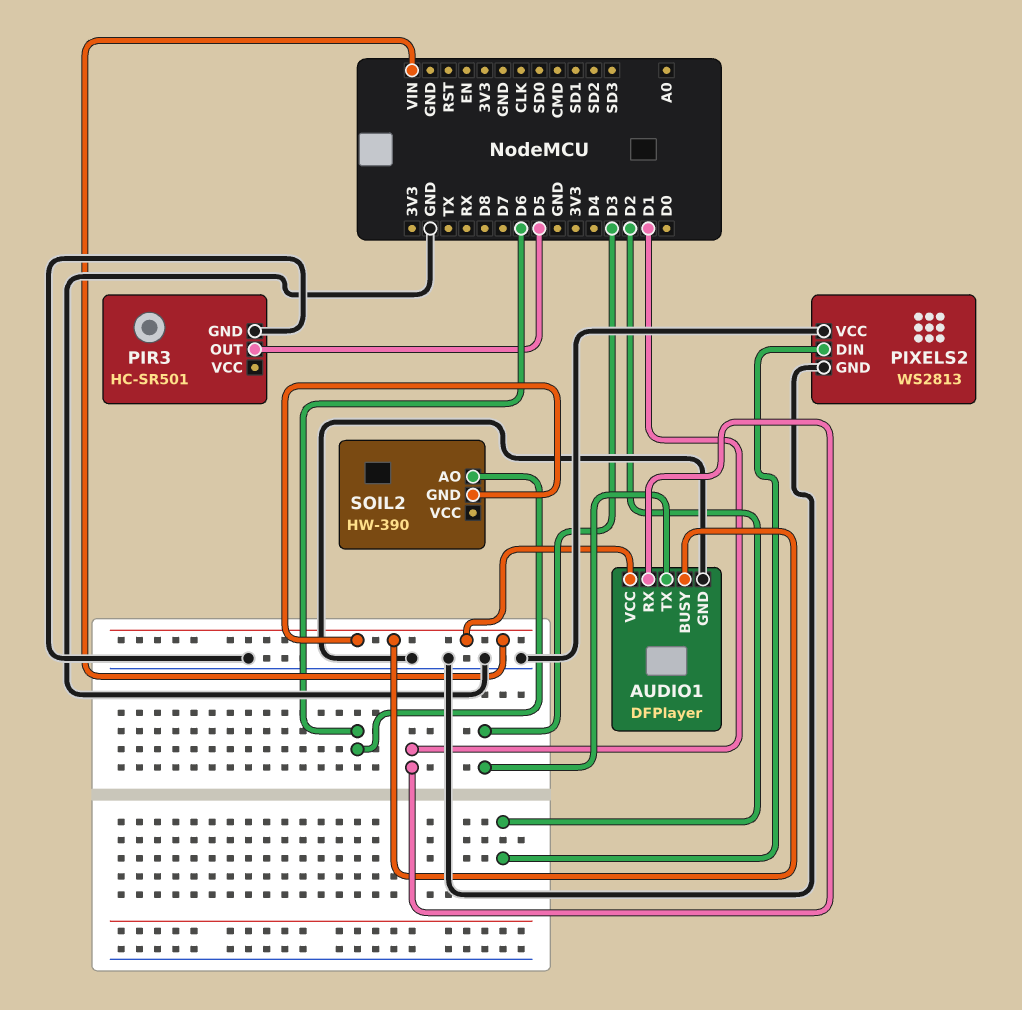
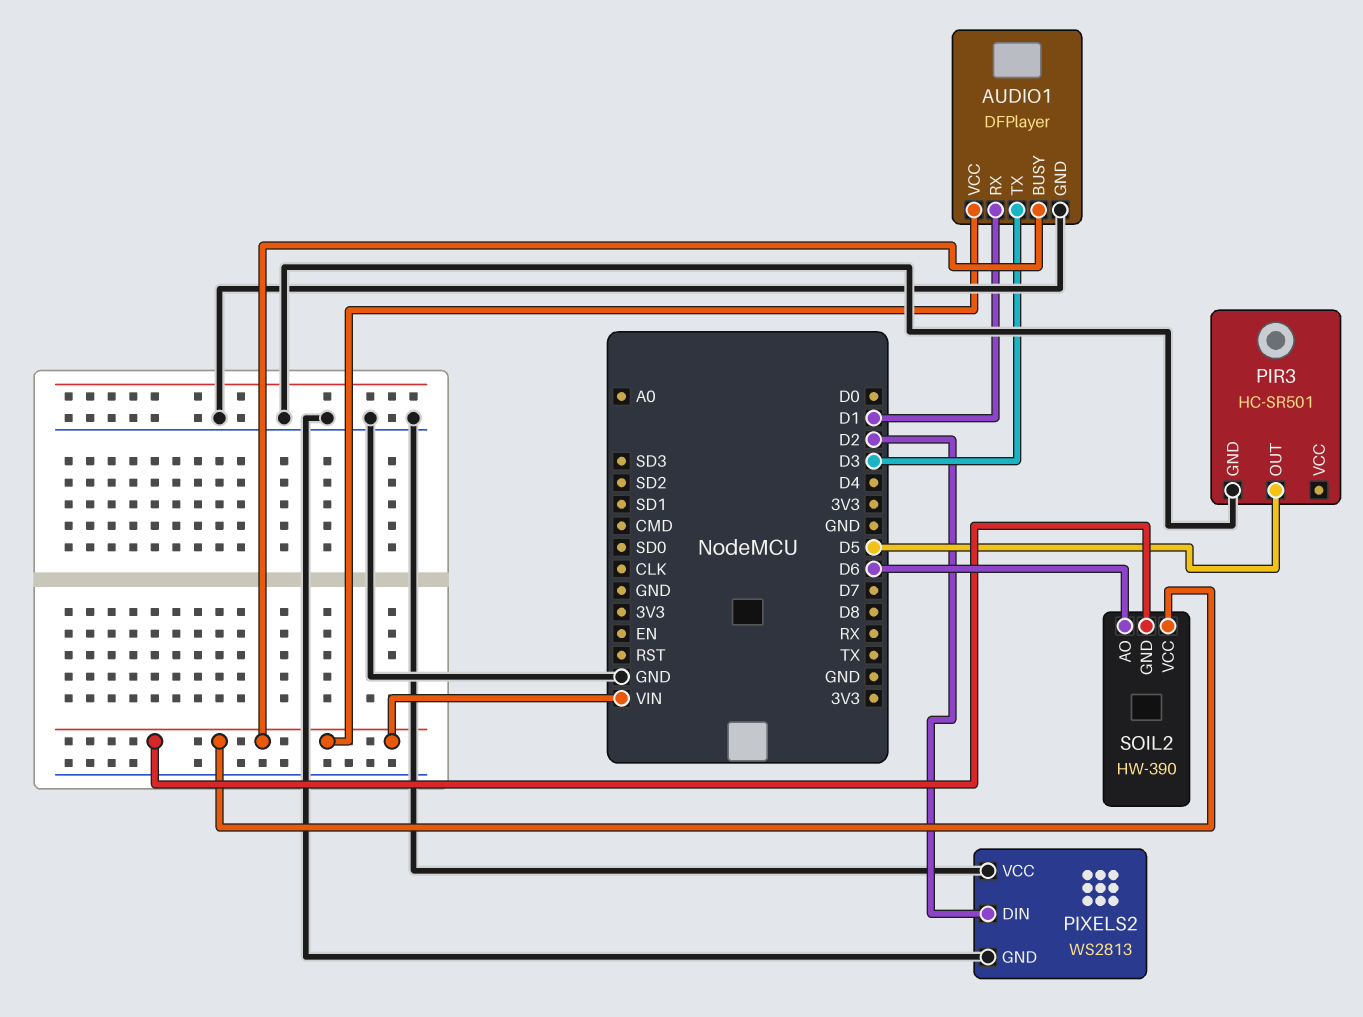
SOIL2 pin VCC: none -> VIN

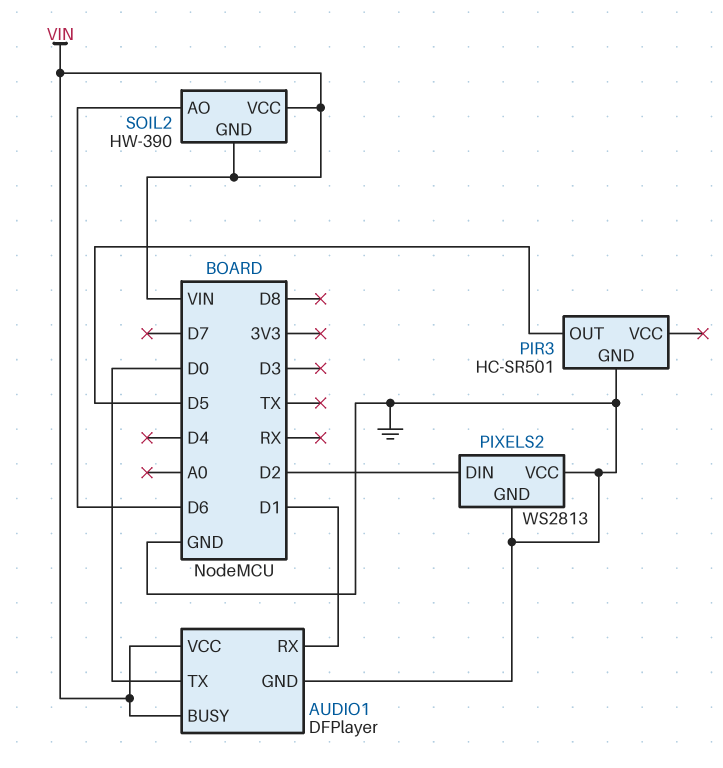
AUDIO1 pin TX: D3 -> D0

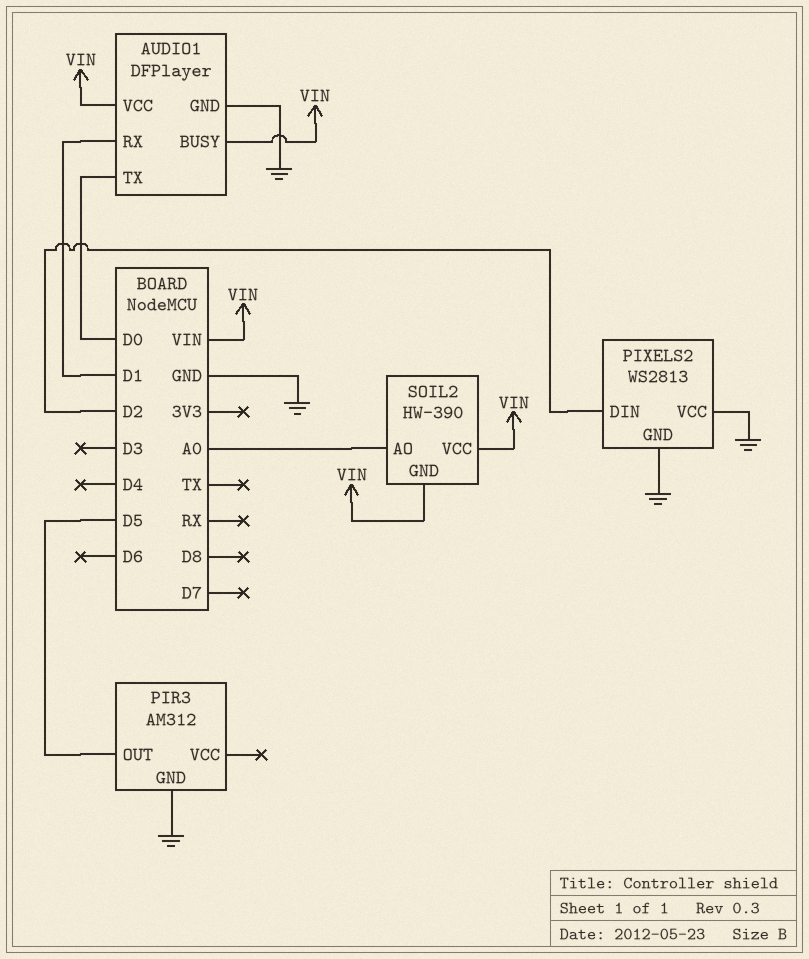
PIR3: HC-SR501 -> AM312
SOIL2 pin AO: D6 -> A0

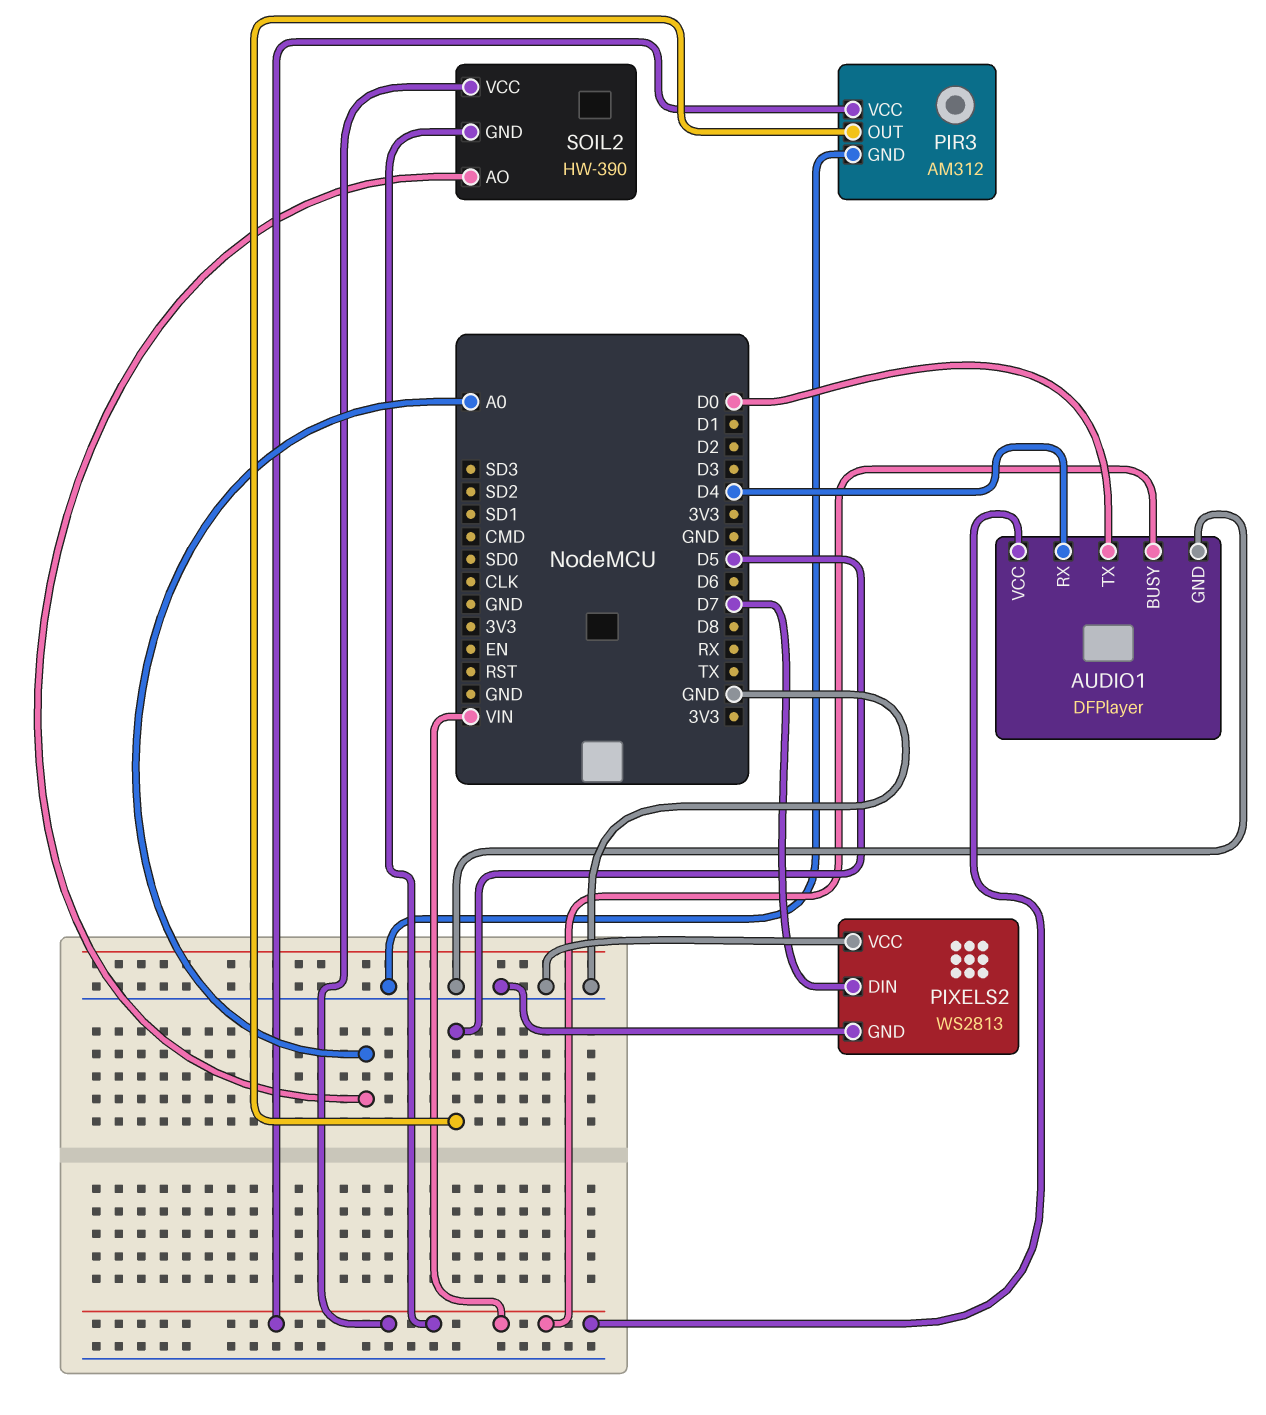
AUDIO1 pin RX: D1 -> D4
PIR3 pin VCC: none -> VIN
PIXELS2 pin DIN: D2 -> D7

